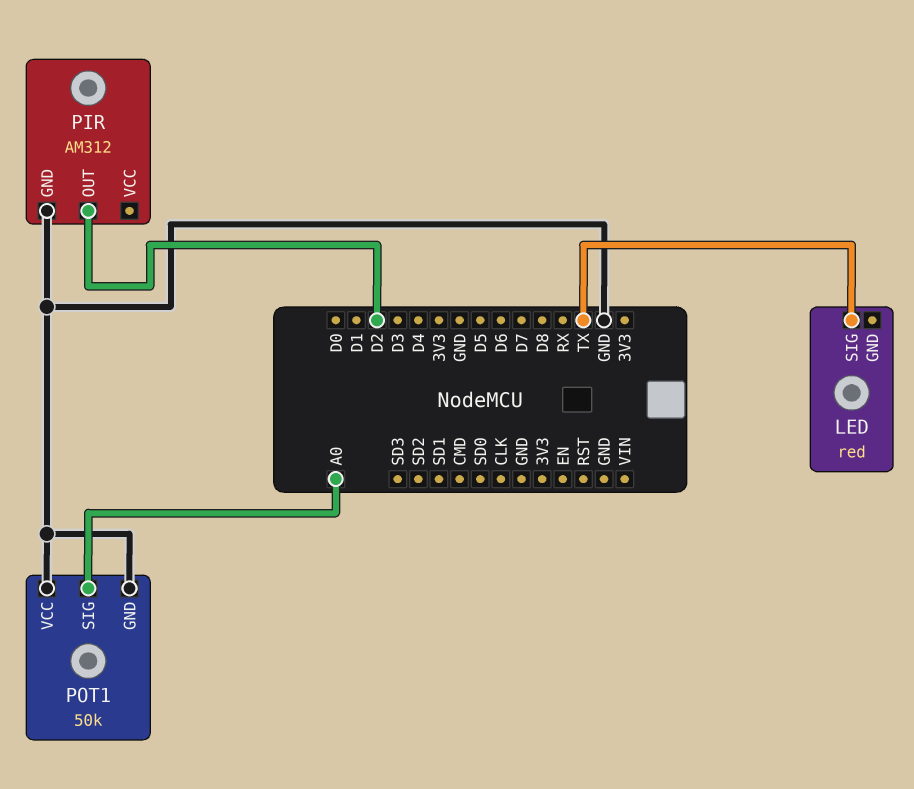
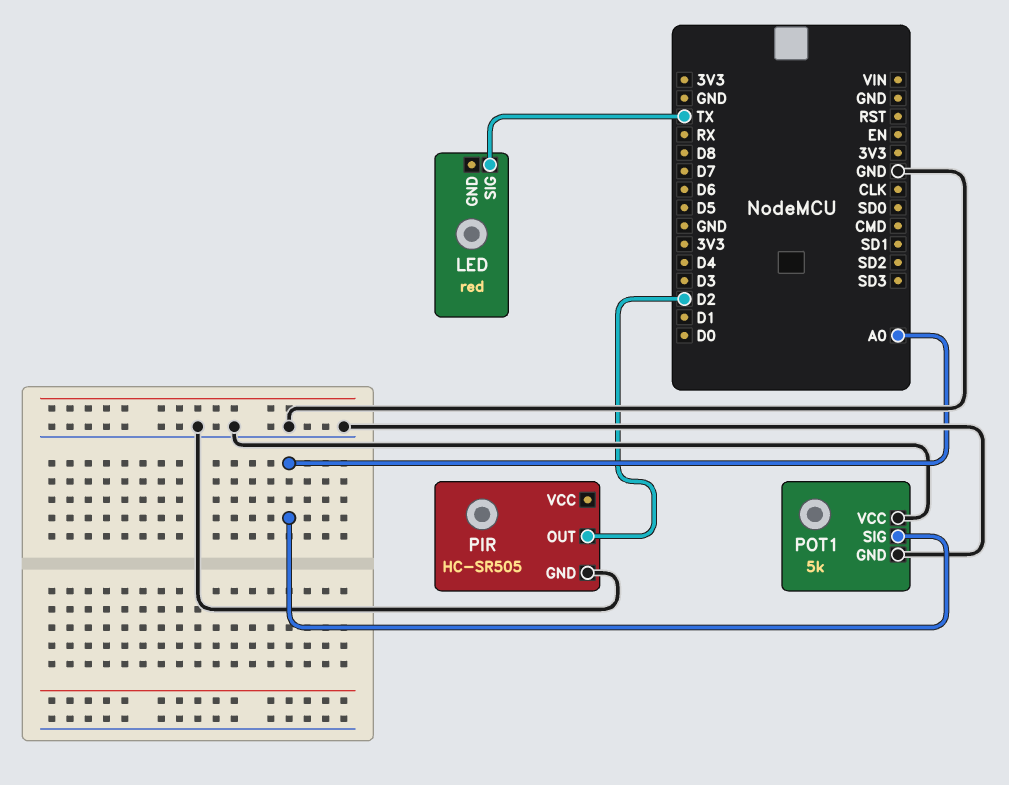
PIR: AM312 -> HC-SR505
POT1: 50k -> 5k

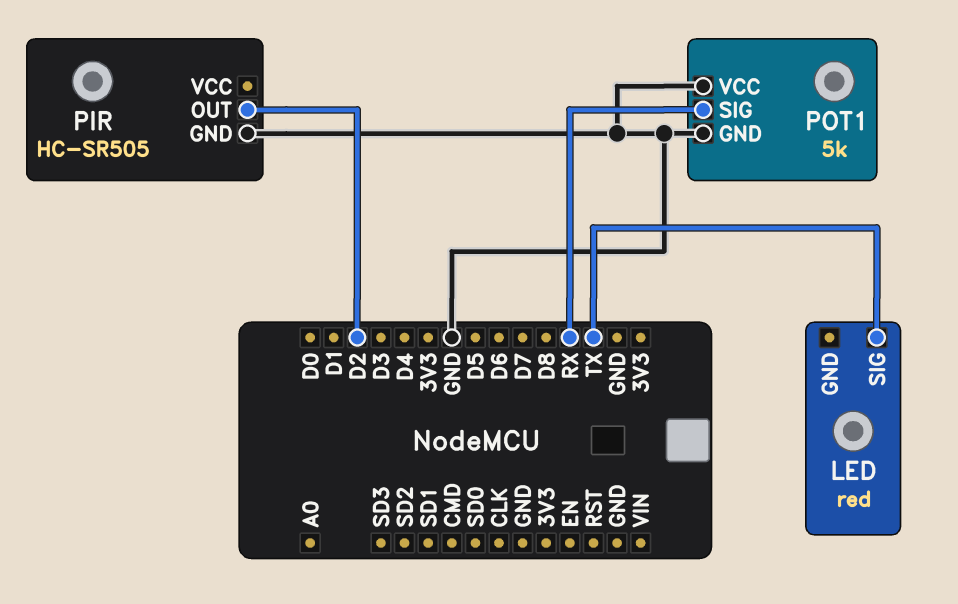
POT1 pin SIG: A0 -> RX

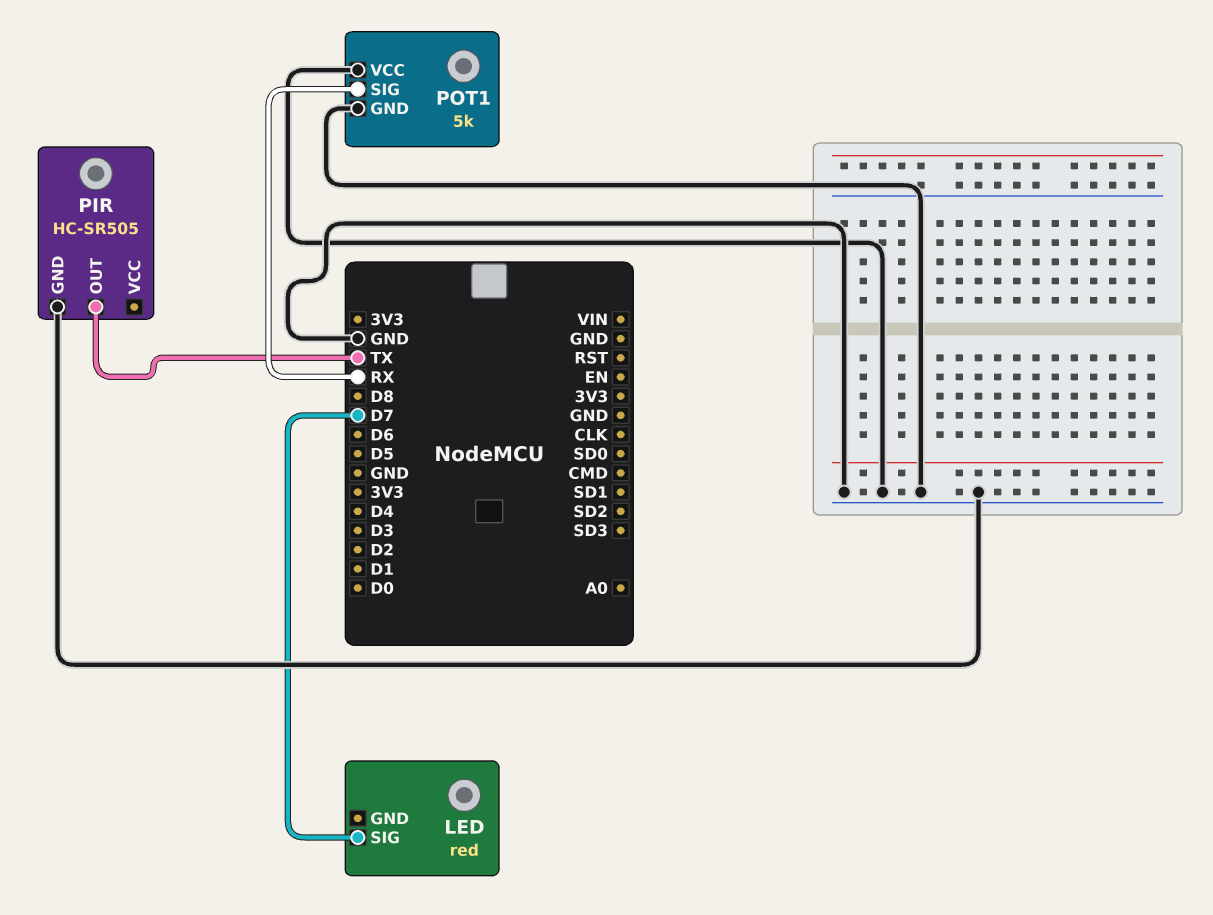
LED pin SIG: TX -> D7
PIR pin OUT: D2 -> TX

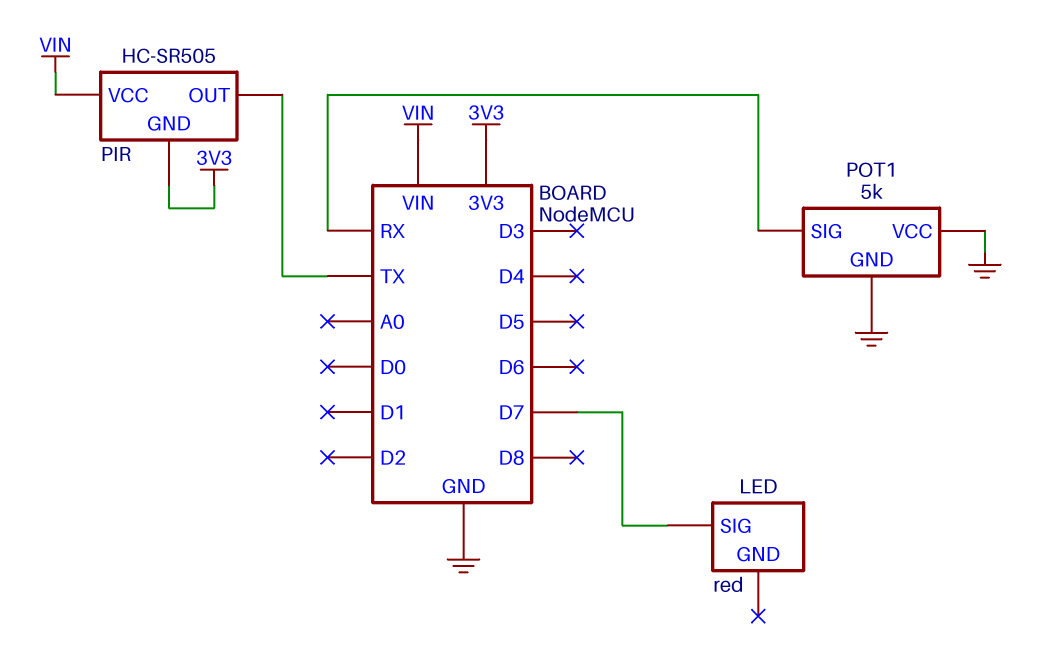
PIR pin GND: GND -> 3V3
PIR pin VCC: none -> VIN

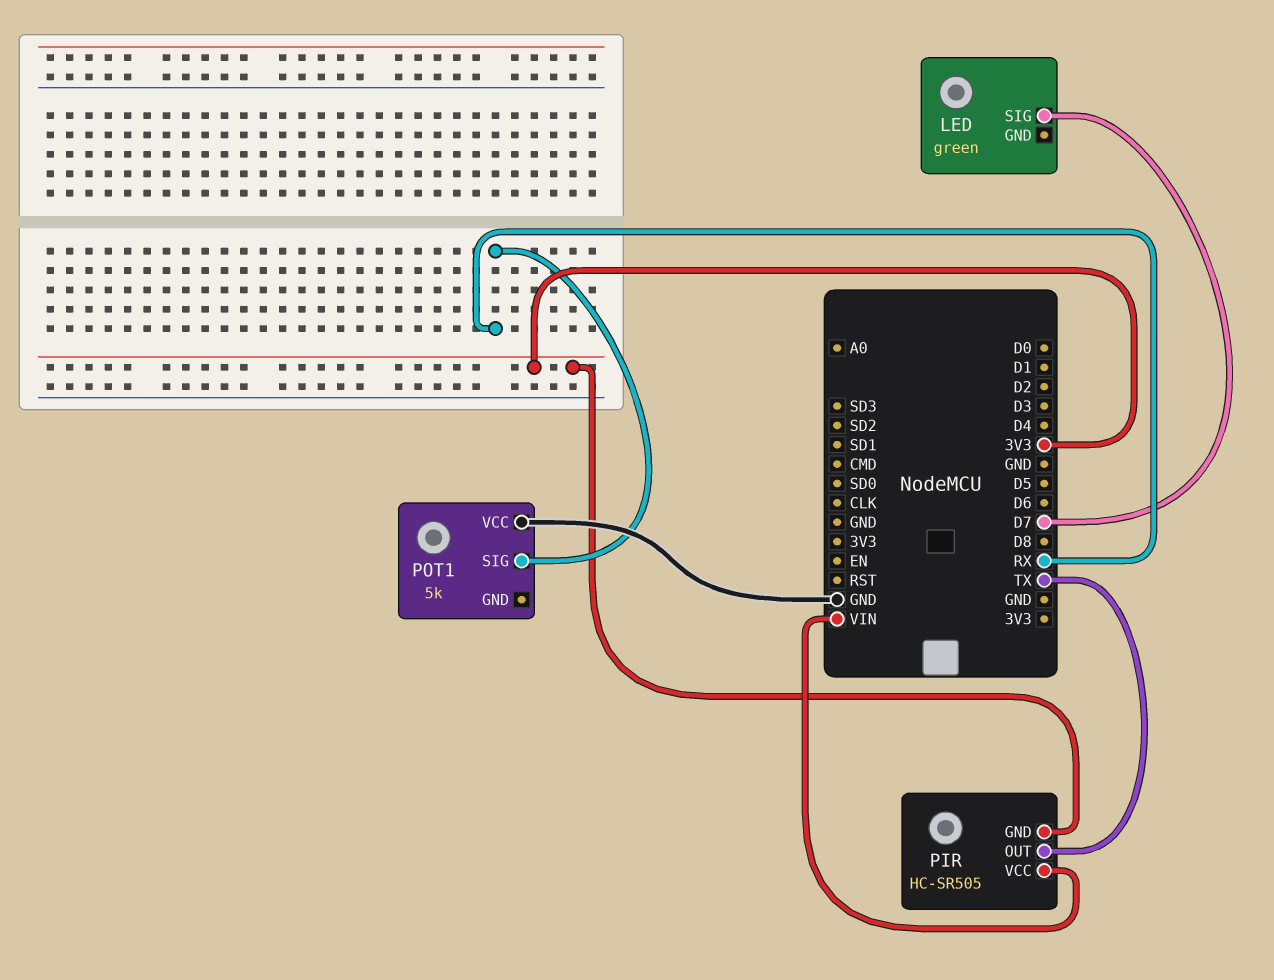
LED: red -> green
POT1 pin GND: GND -> none

